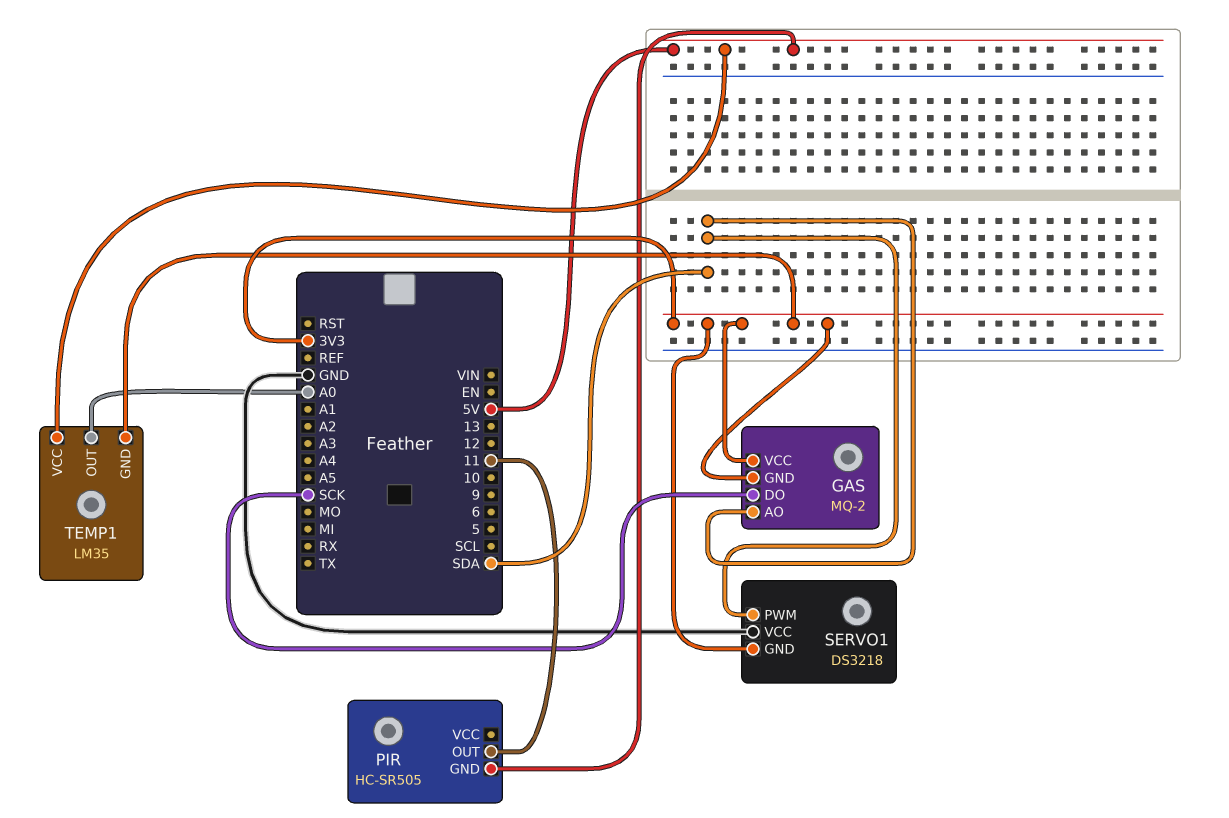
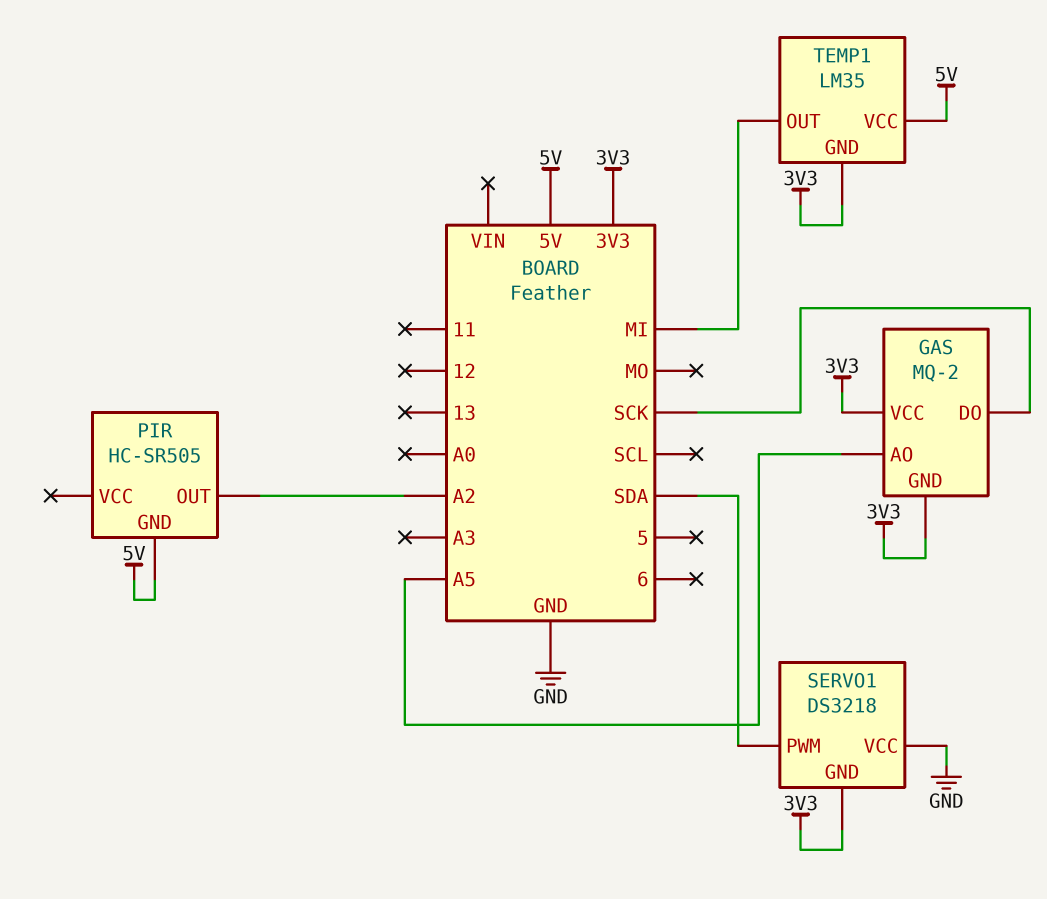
GAS pin AO: SDA -> A5
PIR pin OUT: 11 -> A2
TEMP1 pin OUT: A0 -> MI

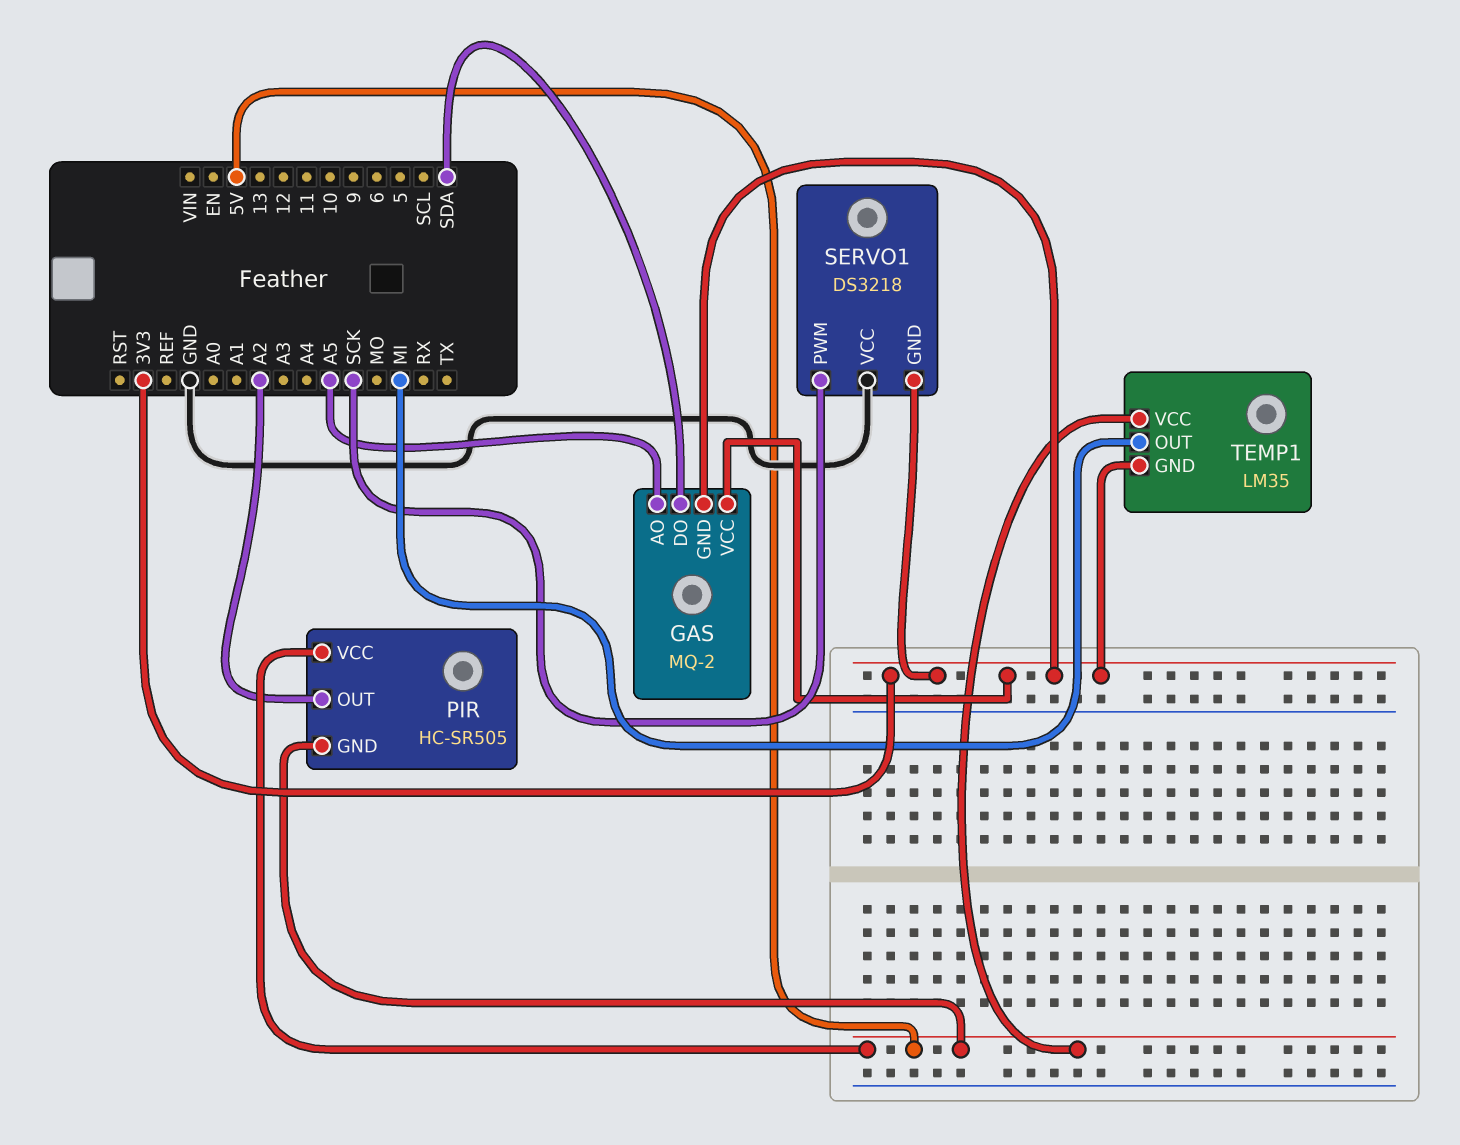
GAS pin DO: SCK -> SDA
PIR pin VCC: none -> 5V
SERVO1 pin PWM: SDA -> SCK

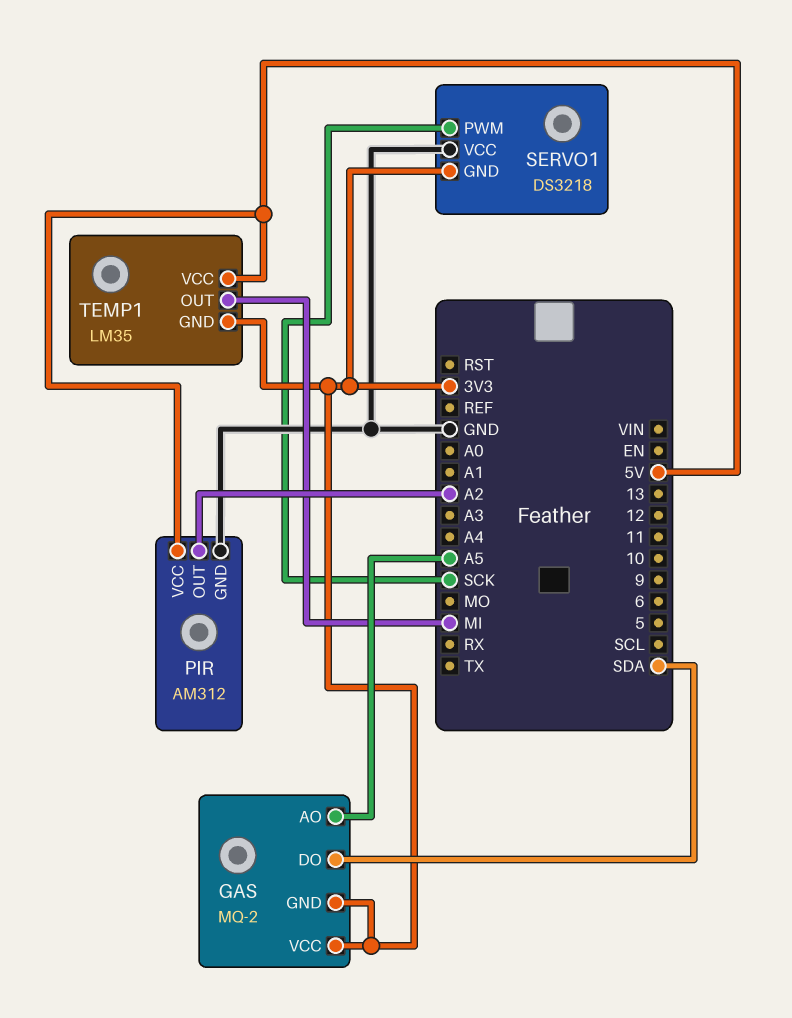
PIR: HC-SR505 -> AM312
PIR pin GND: 5V -> GND

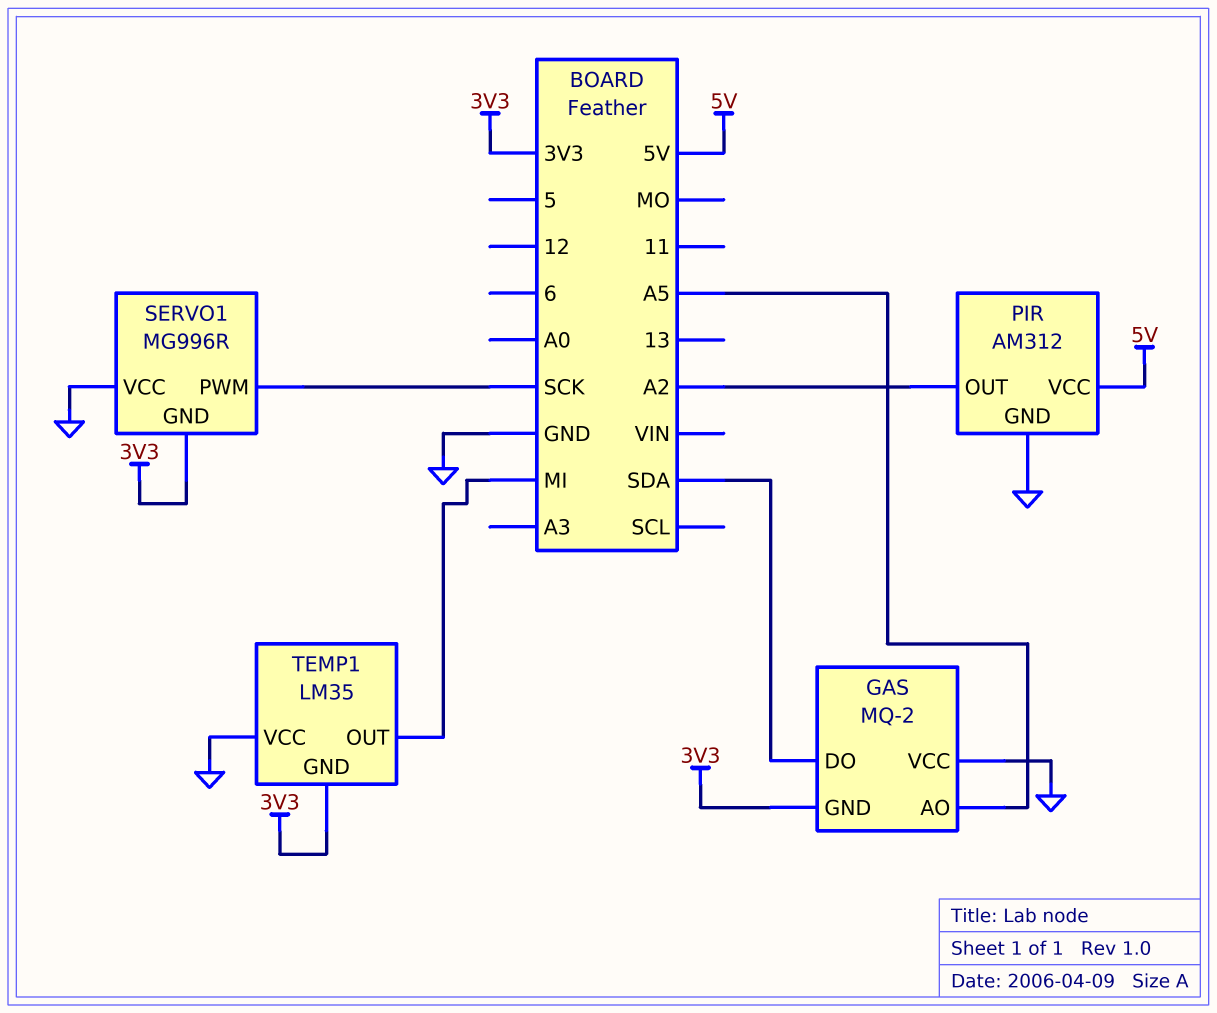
GAS pin VCC: 3V3 -> GND
SERVO1: DS3218 -> MG996R
TEMP1 pin VCC: 5V -> GND

